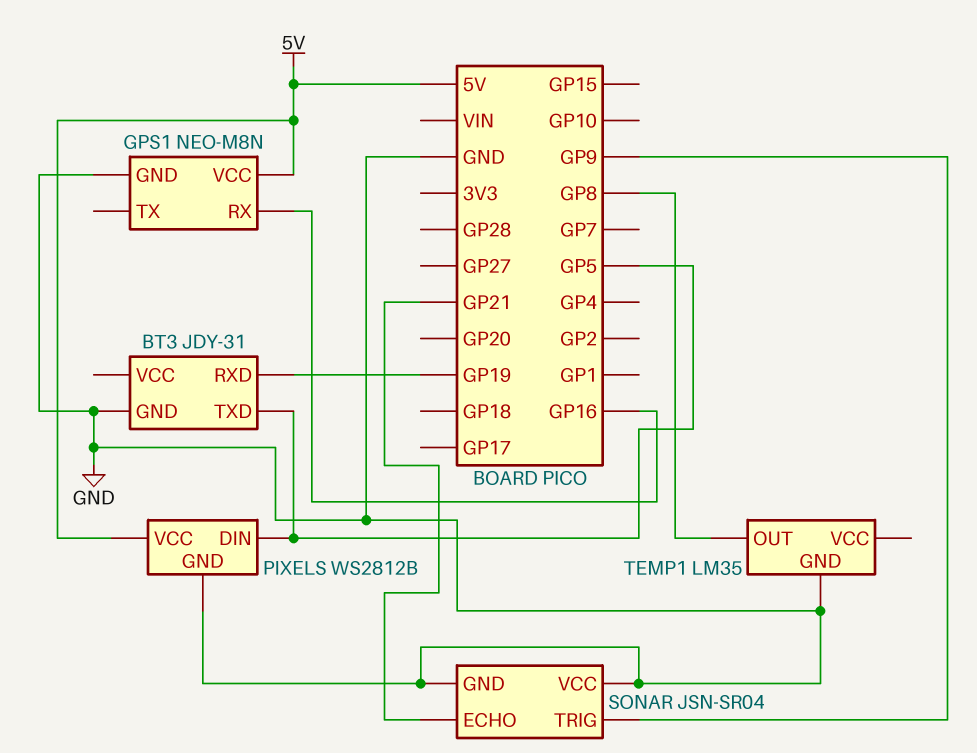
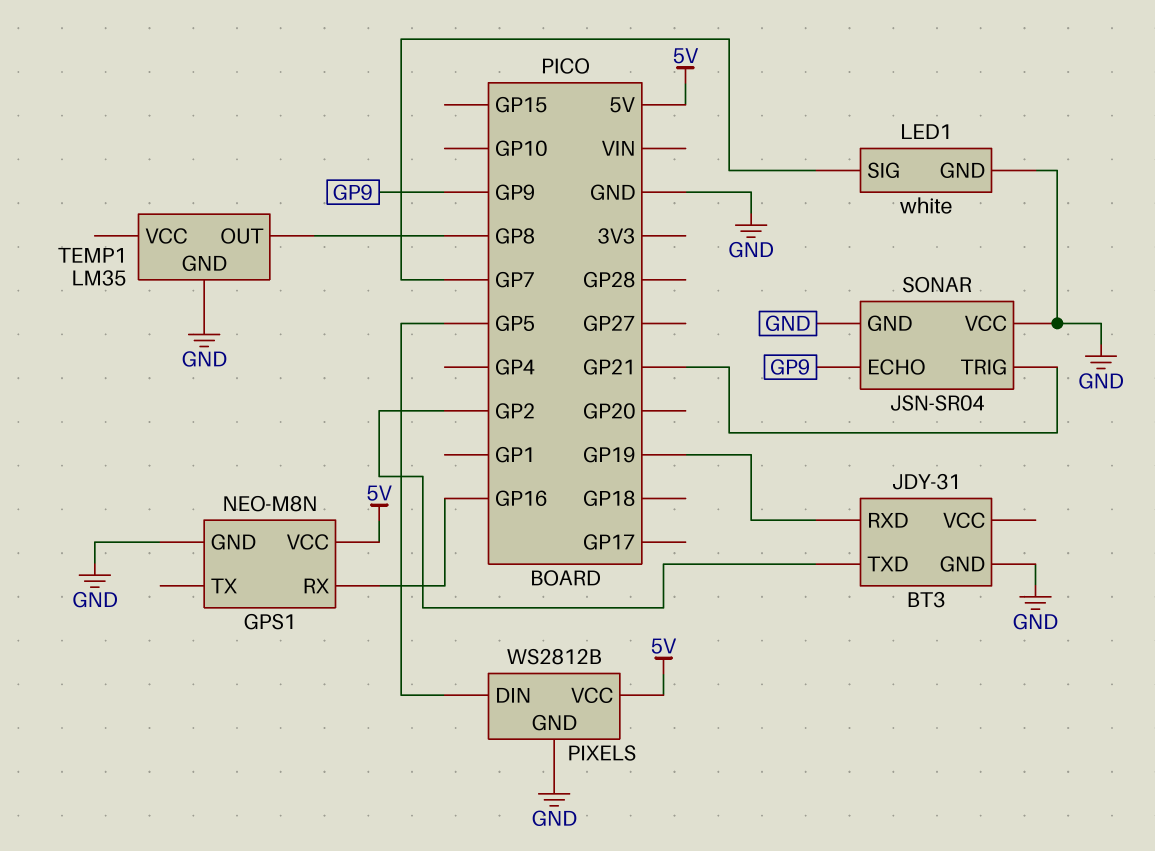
BT3 pin TXD: GP5 -> GP2
LED1: none -> white
LED1 pin GND: none -> GND
LED1 pin SIG: none -> GP7
SONAR pin ECHO: GP21 -> GP9
SONAR pin TRIG: GP9 -> GP21

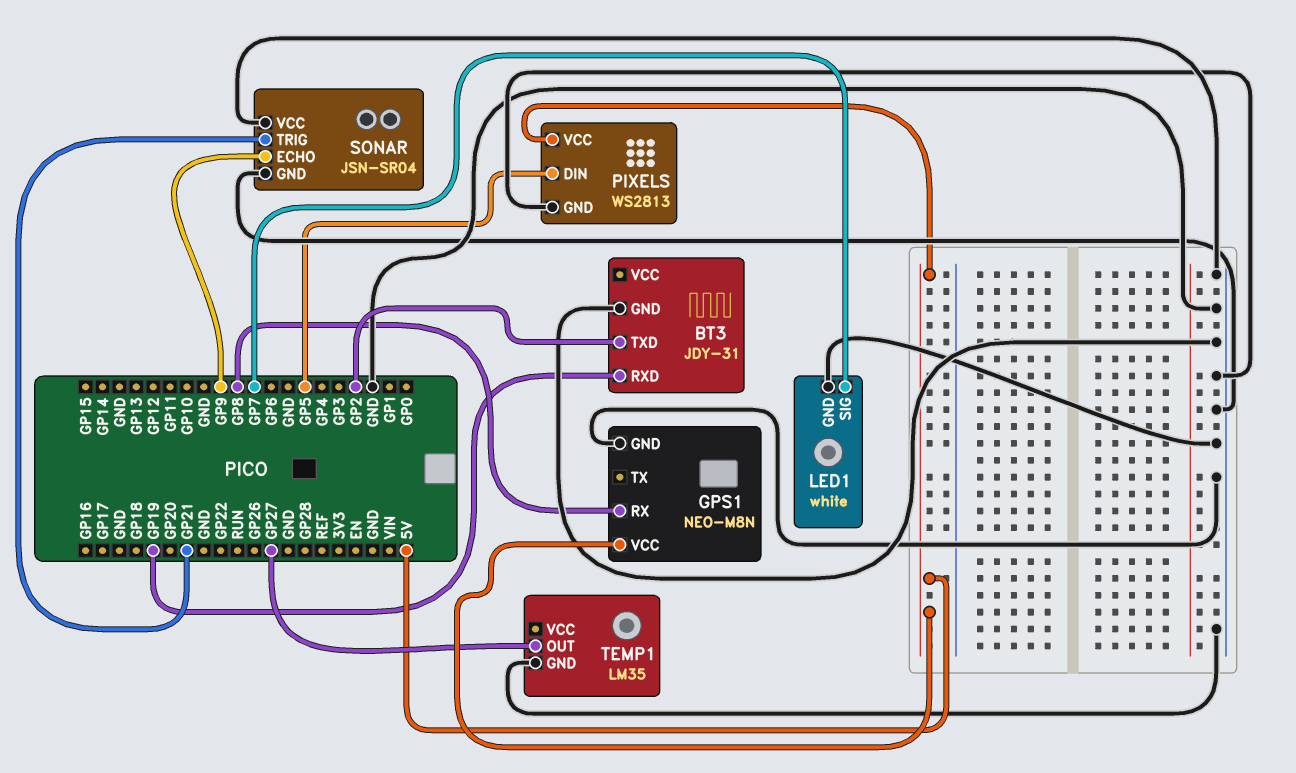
GPS1 pin RX: GP16 -> GP8
PIXELS: WS2812B -> WS2813
TEMP1 pin OUT: GP8 -> GP27

